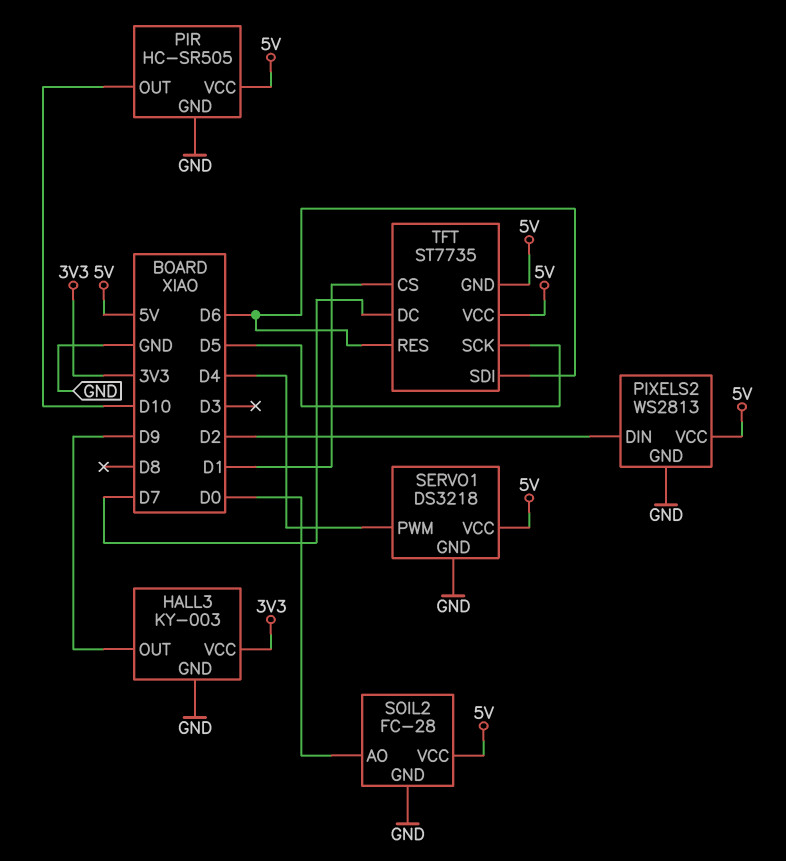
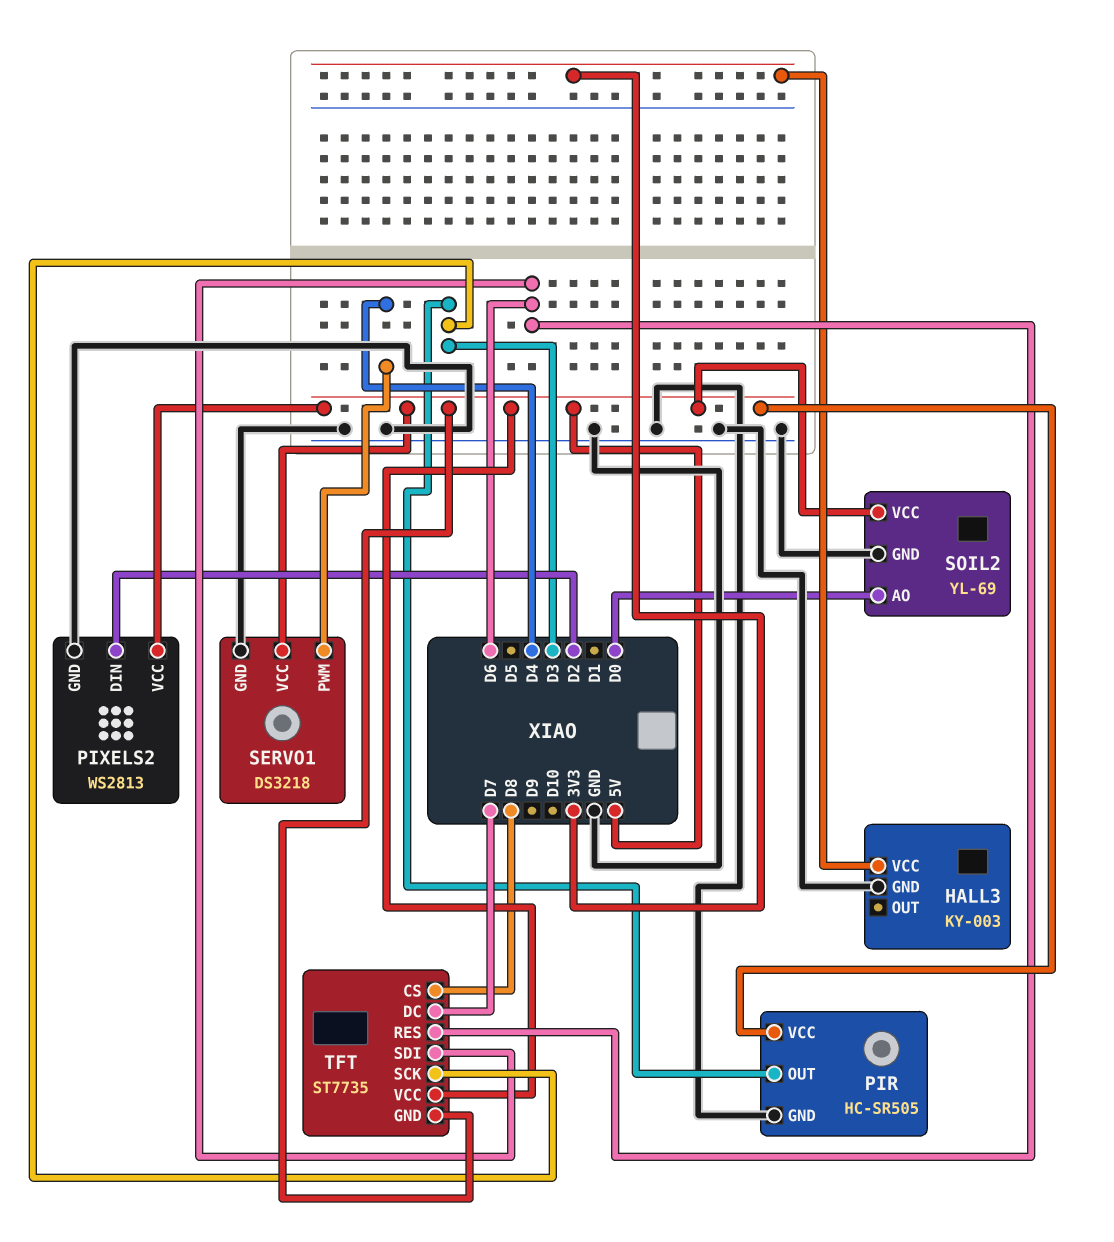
HALL3 pin OUT: D9 -> none
PIR pin OUT: D10 -> D3
SOIL2: FC-28 -> YL-69
TFT pin CS: D1 -> D8
TFT pin SCK: D5 -> D3

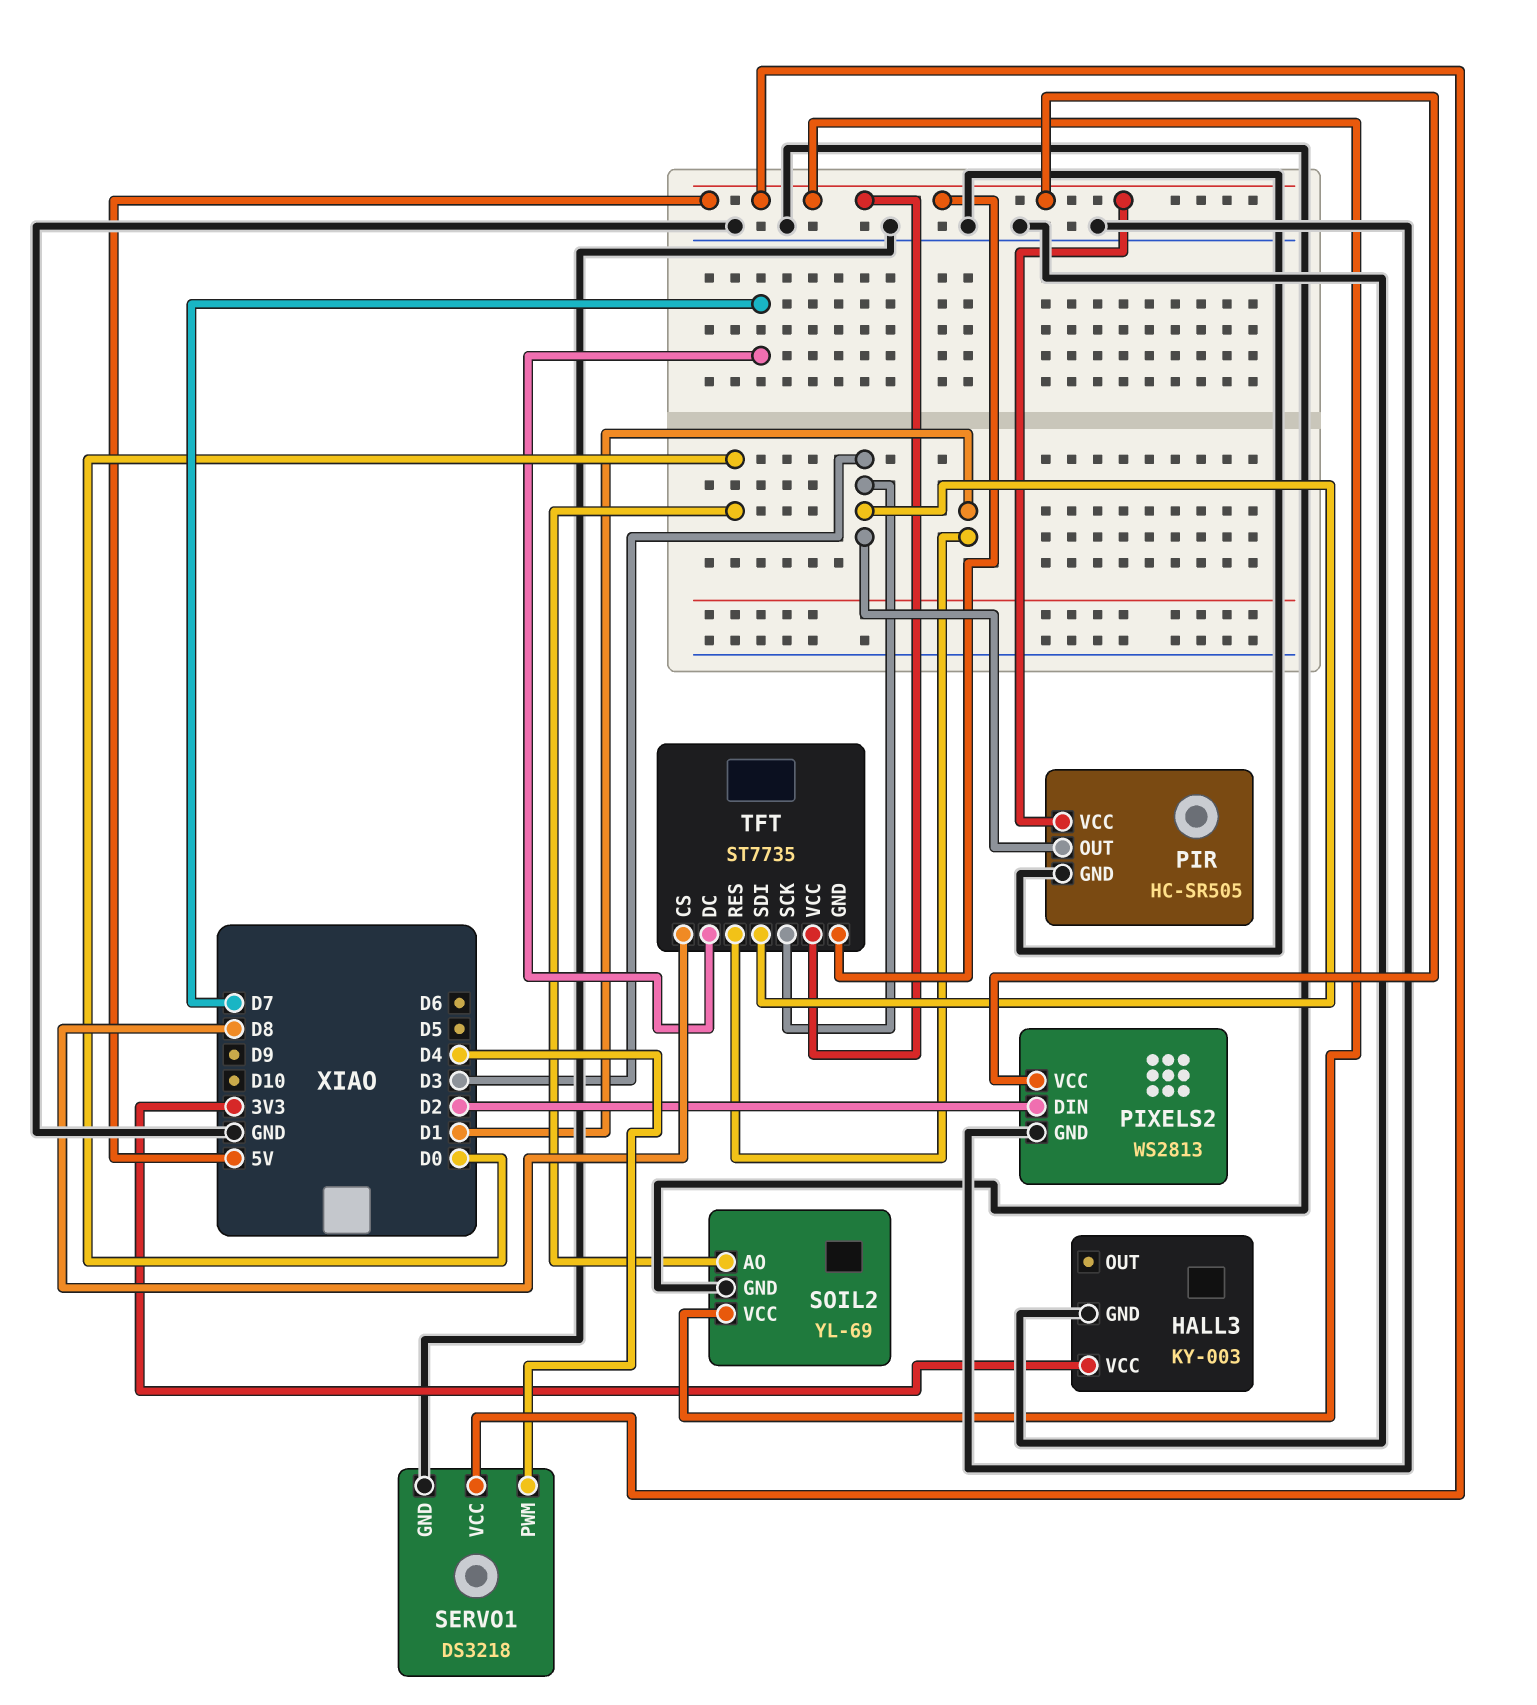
TFT pin RES: D6 -> D1
TFT pin SDI: D6 -> D3

